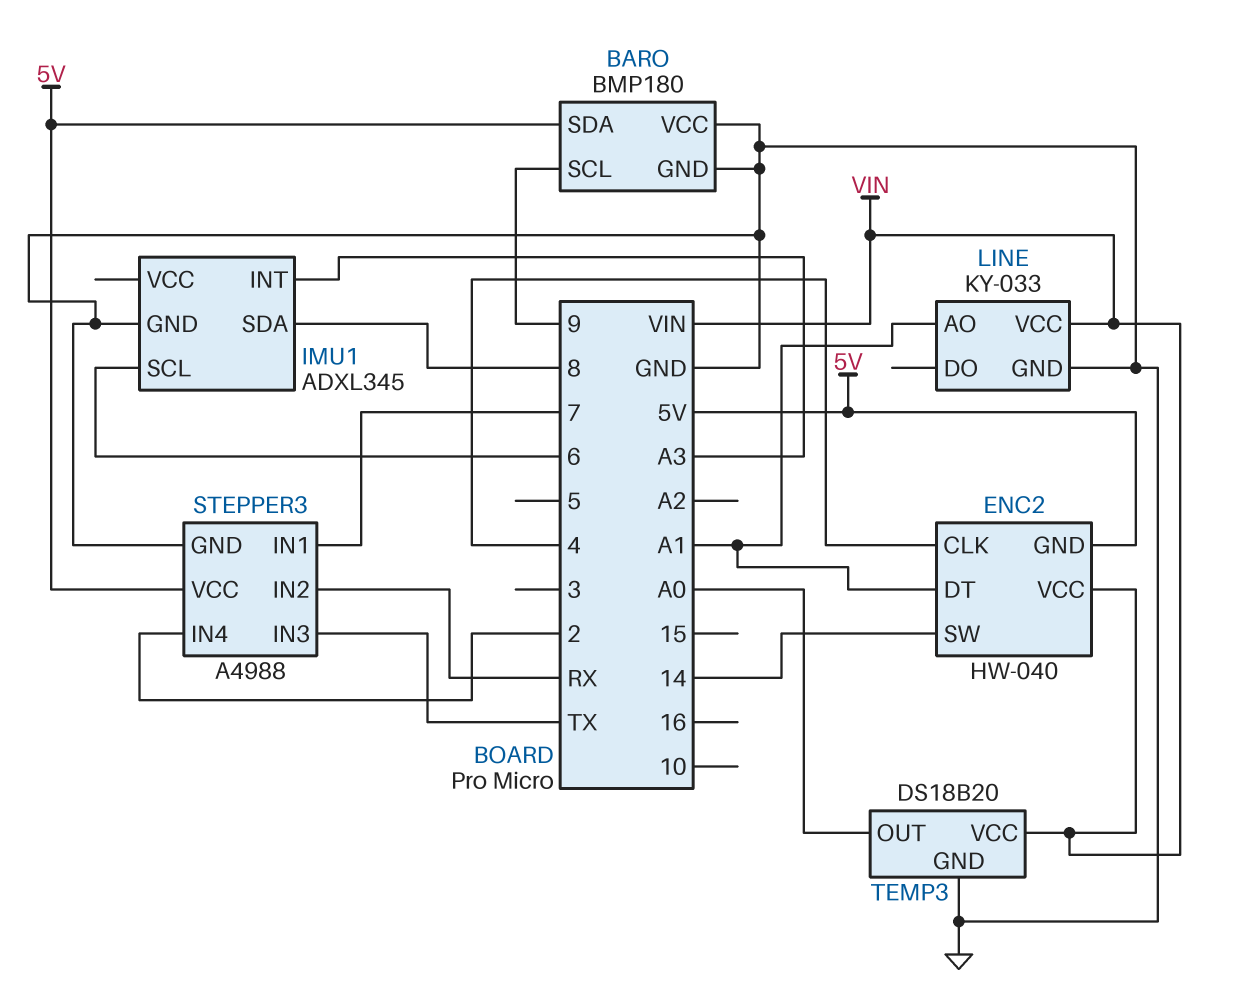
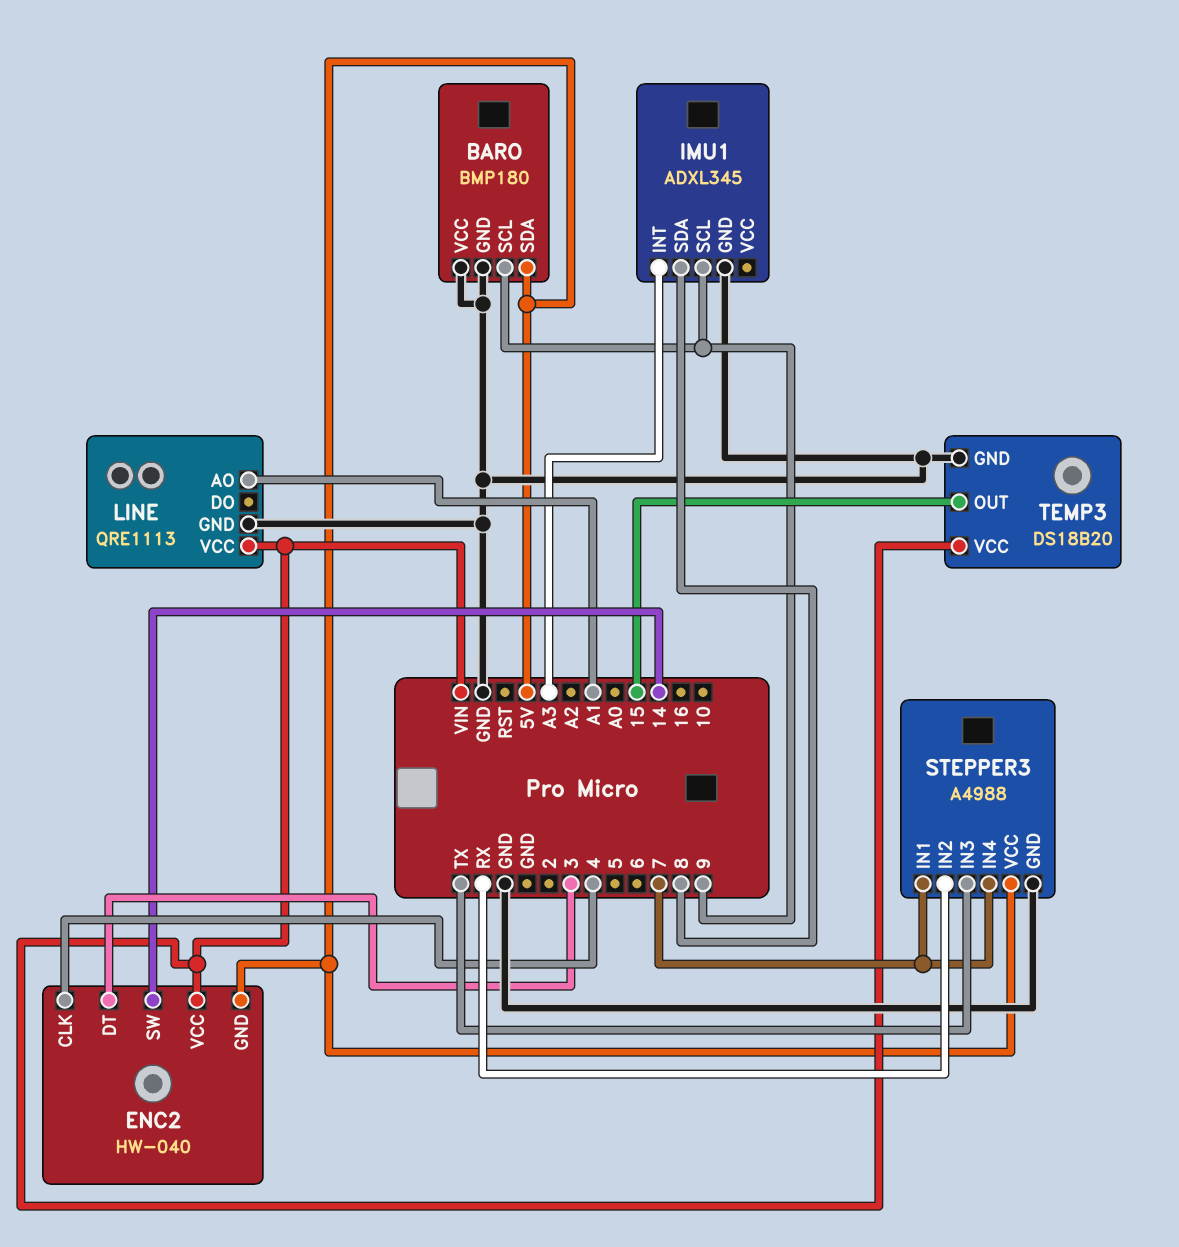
ENC2 pin DT: A1 -> 3
IMU1 pin SCL: 6 -> 9
LINE: KY-033 -> QRE1113
STEPPER3 pin IN4: 2 -> 7
TEMP3 pin OUT: A0 -> 15

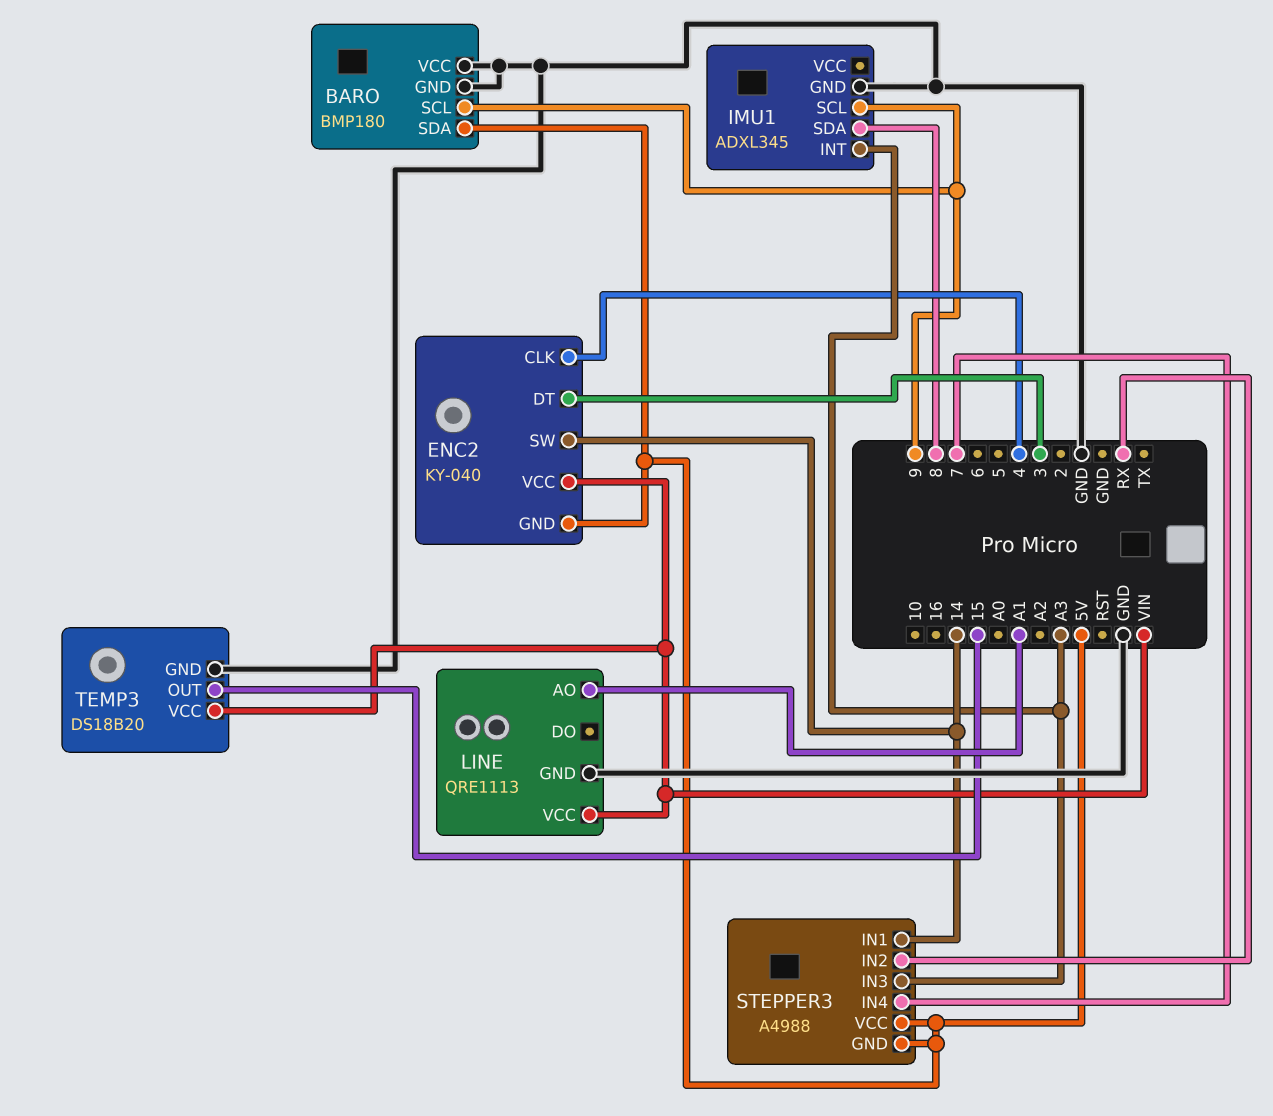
ENC2: HW-040 -> KY-040
STEPPER3 pin GND: GND -> 5V
STEPPER3 pin IN1: 7 -> 14
STEPPER3 pin IN3: TX -> A3

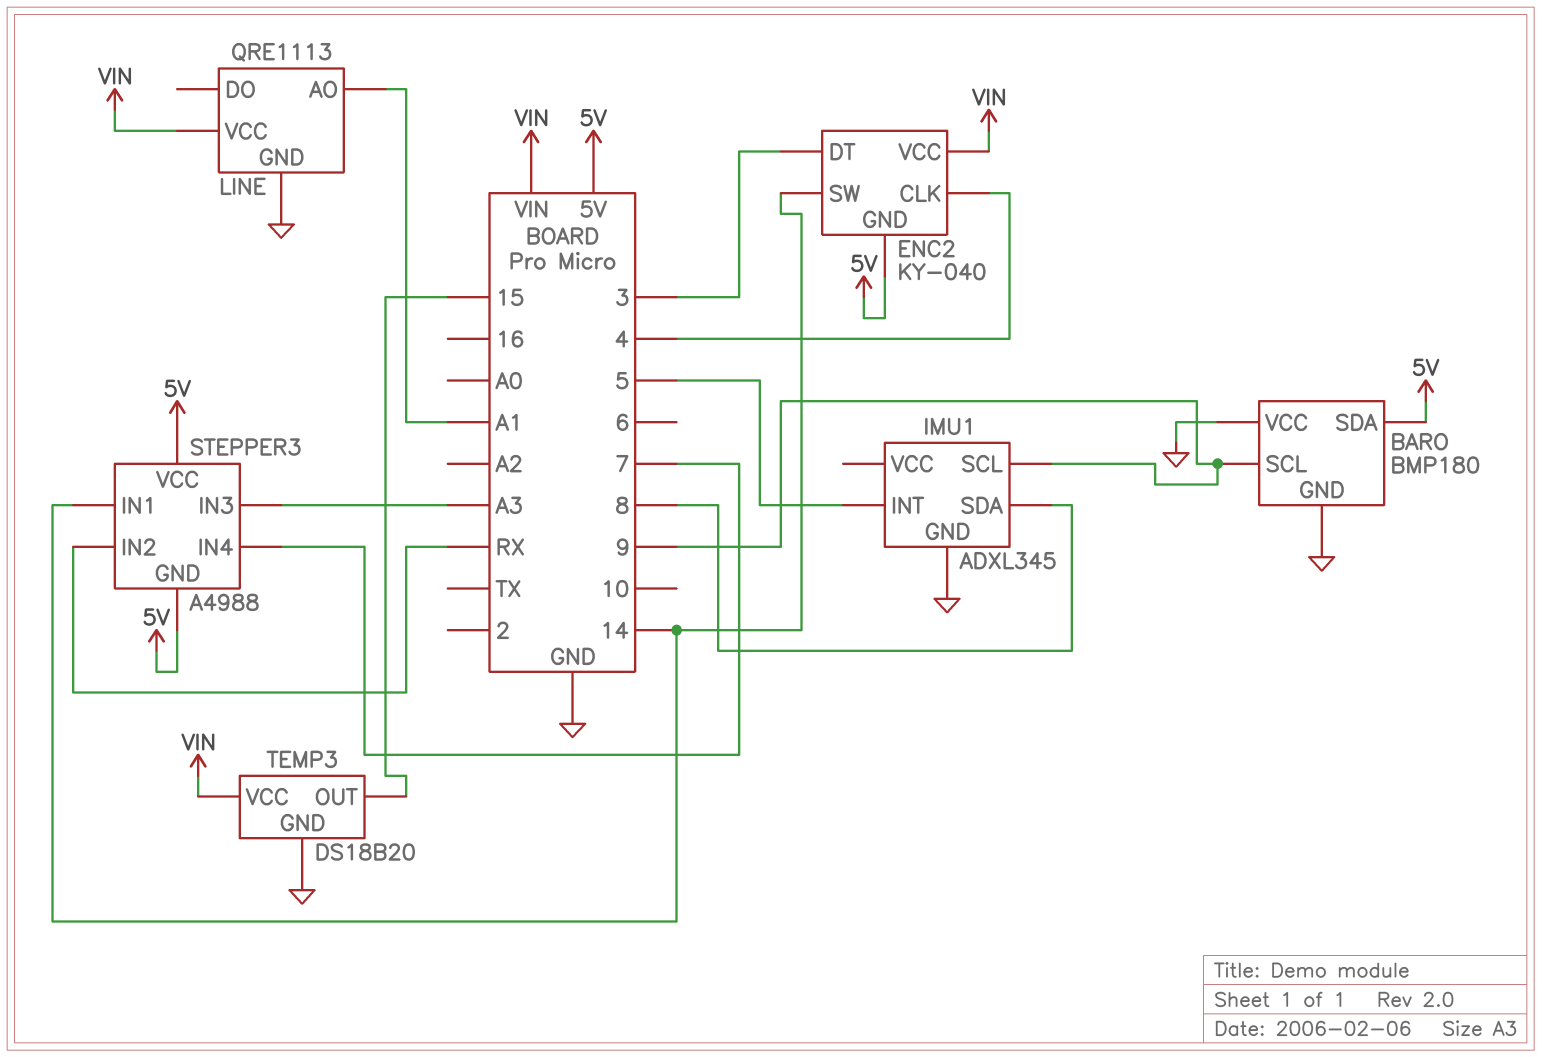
IMU1 pin INT: A3 -> 5

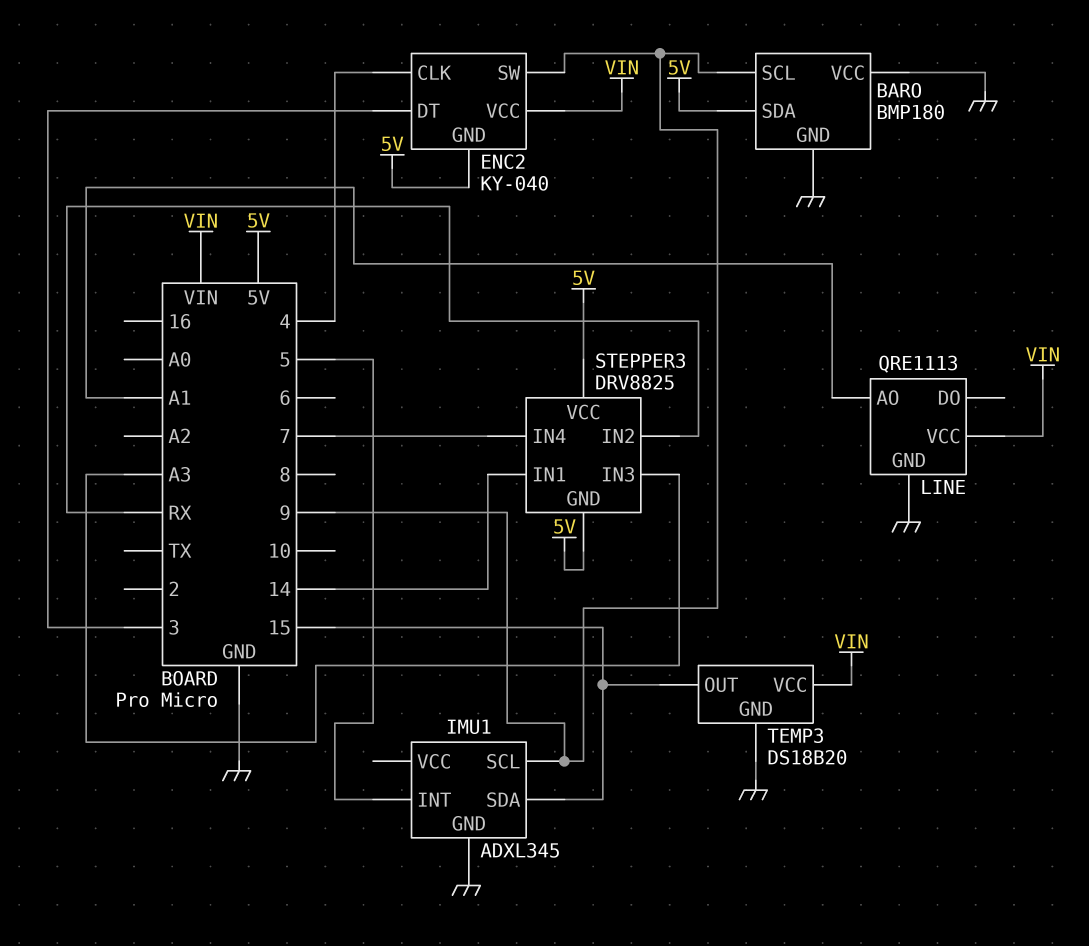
ENC2 pin SW: 14 -> 9
IMU1 pin SDA: 8 -> 15
STEPPER3: A4988 -> DRV8825

